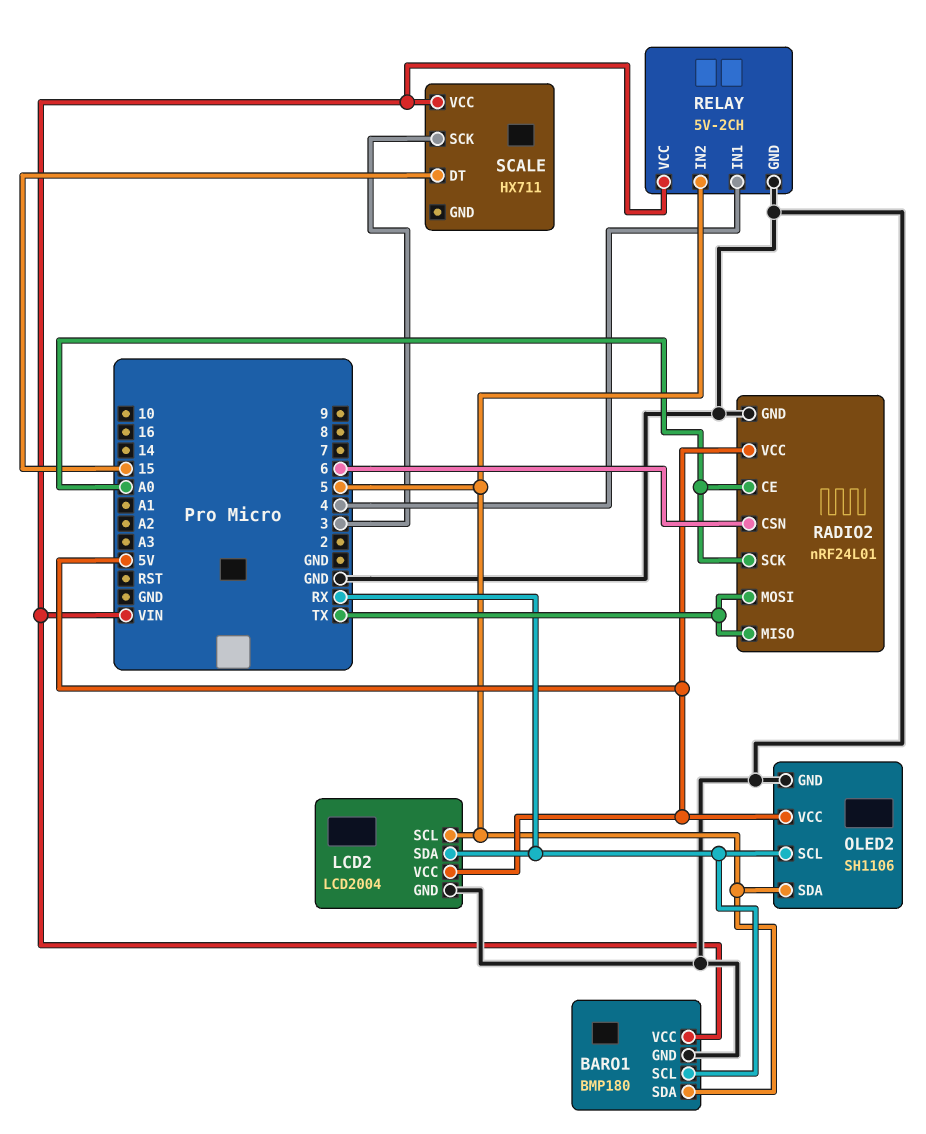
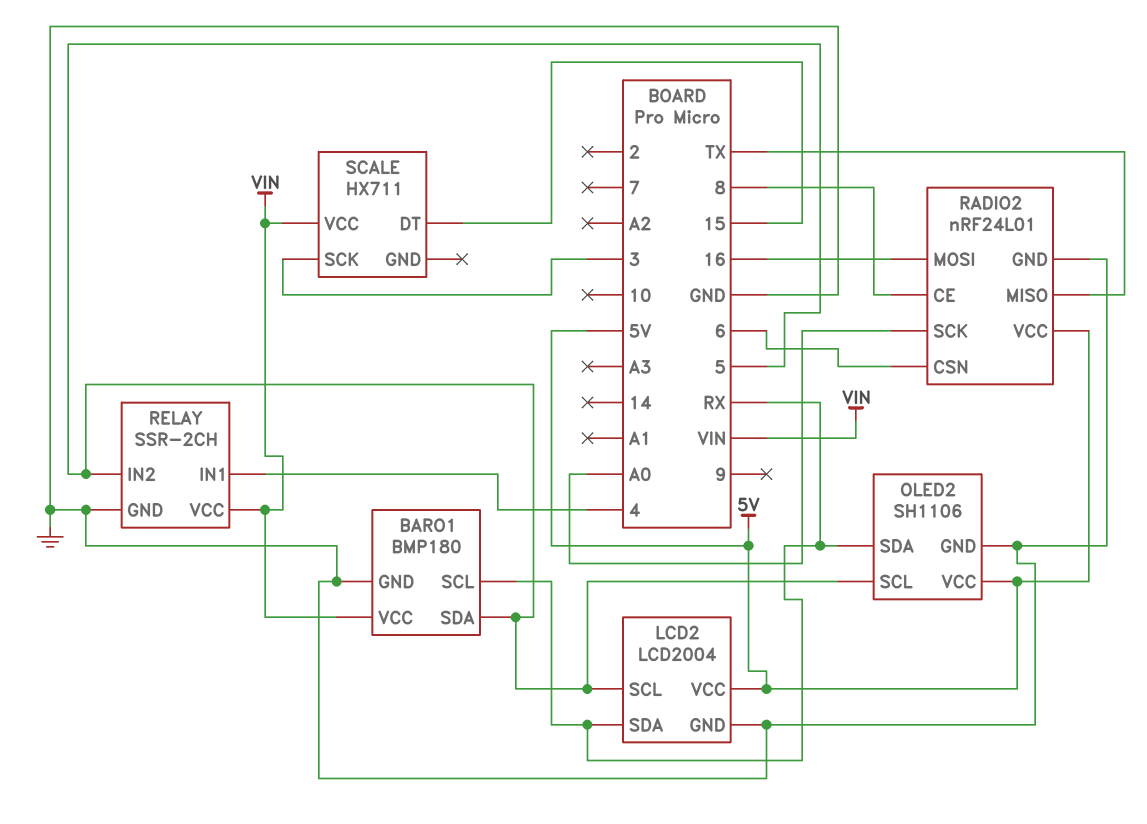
OLED2 pin SCL: RX -> 5
OLED2 pin SDA: 5 -> RX
RADIO2 pin CE: A0 -> 8
RADIO2 pin MOSI: TX -> 16
RELAY: 5V-2CH -> SSR-2CH

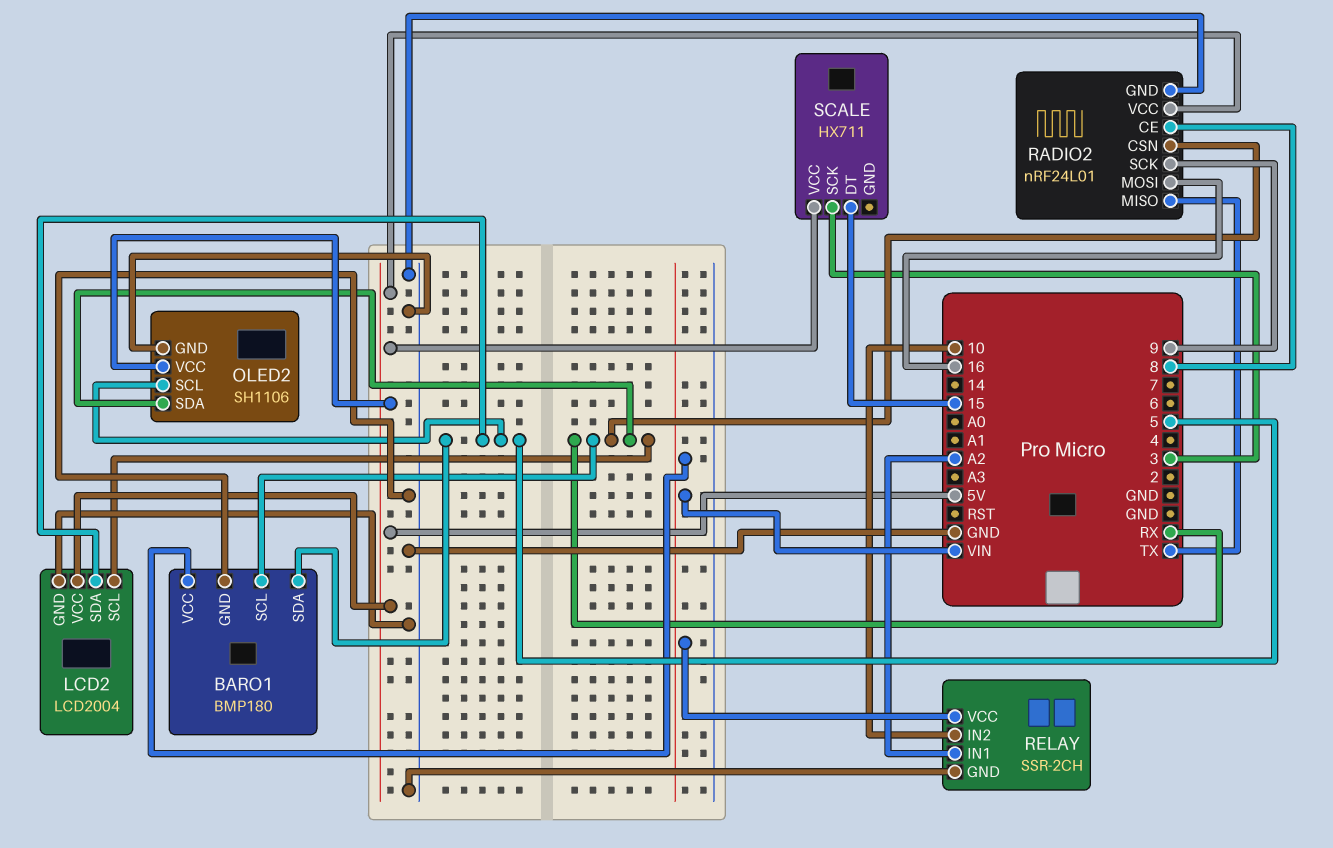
LCD2 pin SCL: 5 -> RX
LCD2 pin SDA: RX -> 5
RADIO2 pin CSN: 6 -> RX
RADIO2 pin SCK: A0 -> 9
RELAY pin IN1: 4 -> A2
RELAY pin IN2: 5 -> 10
SCALE pin VCC: VIN -> 5V

